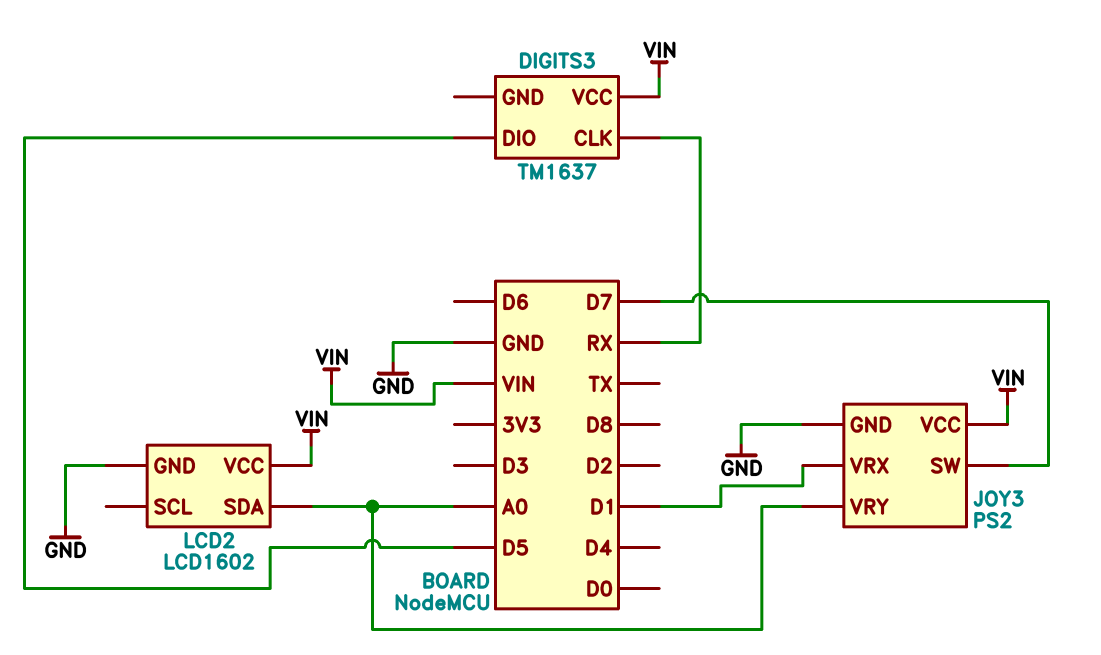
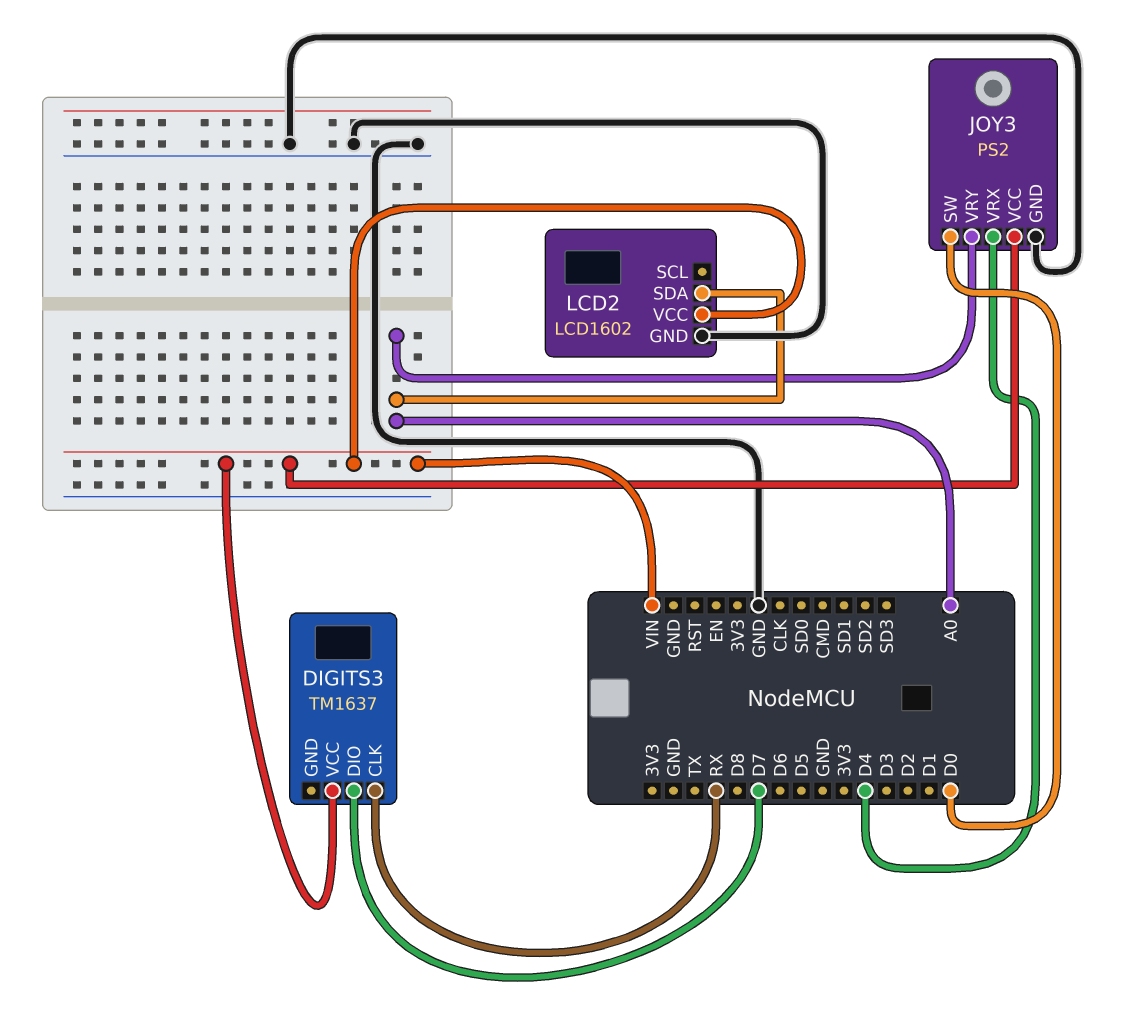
DIGITS3 pin DIO: D5 -> D7
JOY3 pin SW: D7 -> D0
JOY3 pin VRX: D1 -> D4

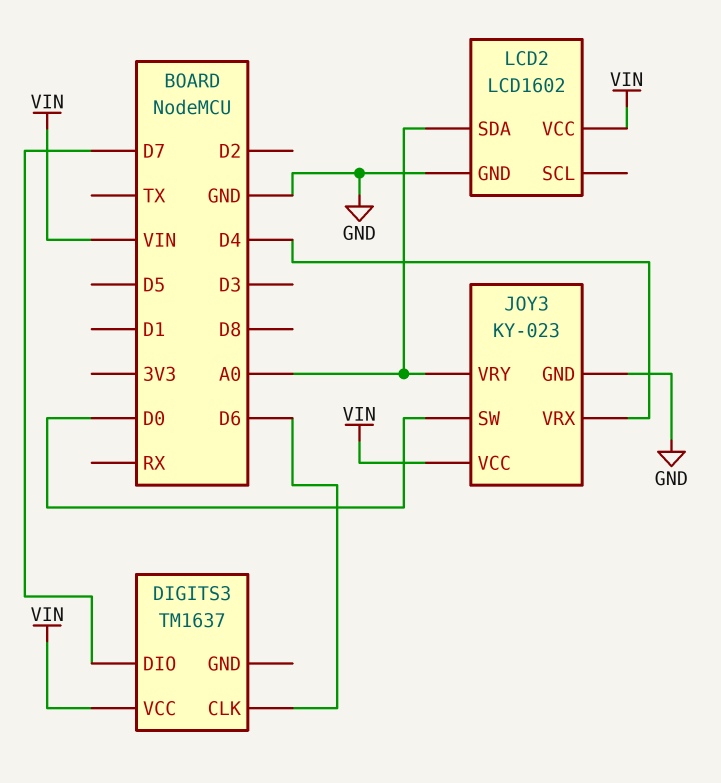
DIGITS3 pin CLK: RX -> D6
JOY3: PS2 -> KY-023

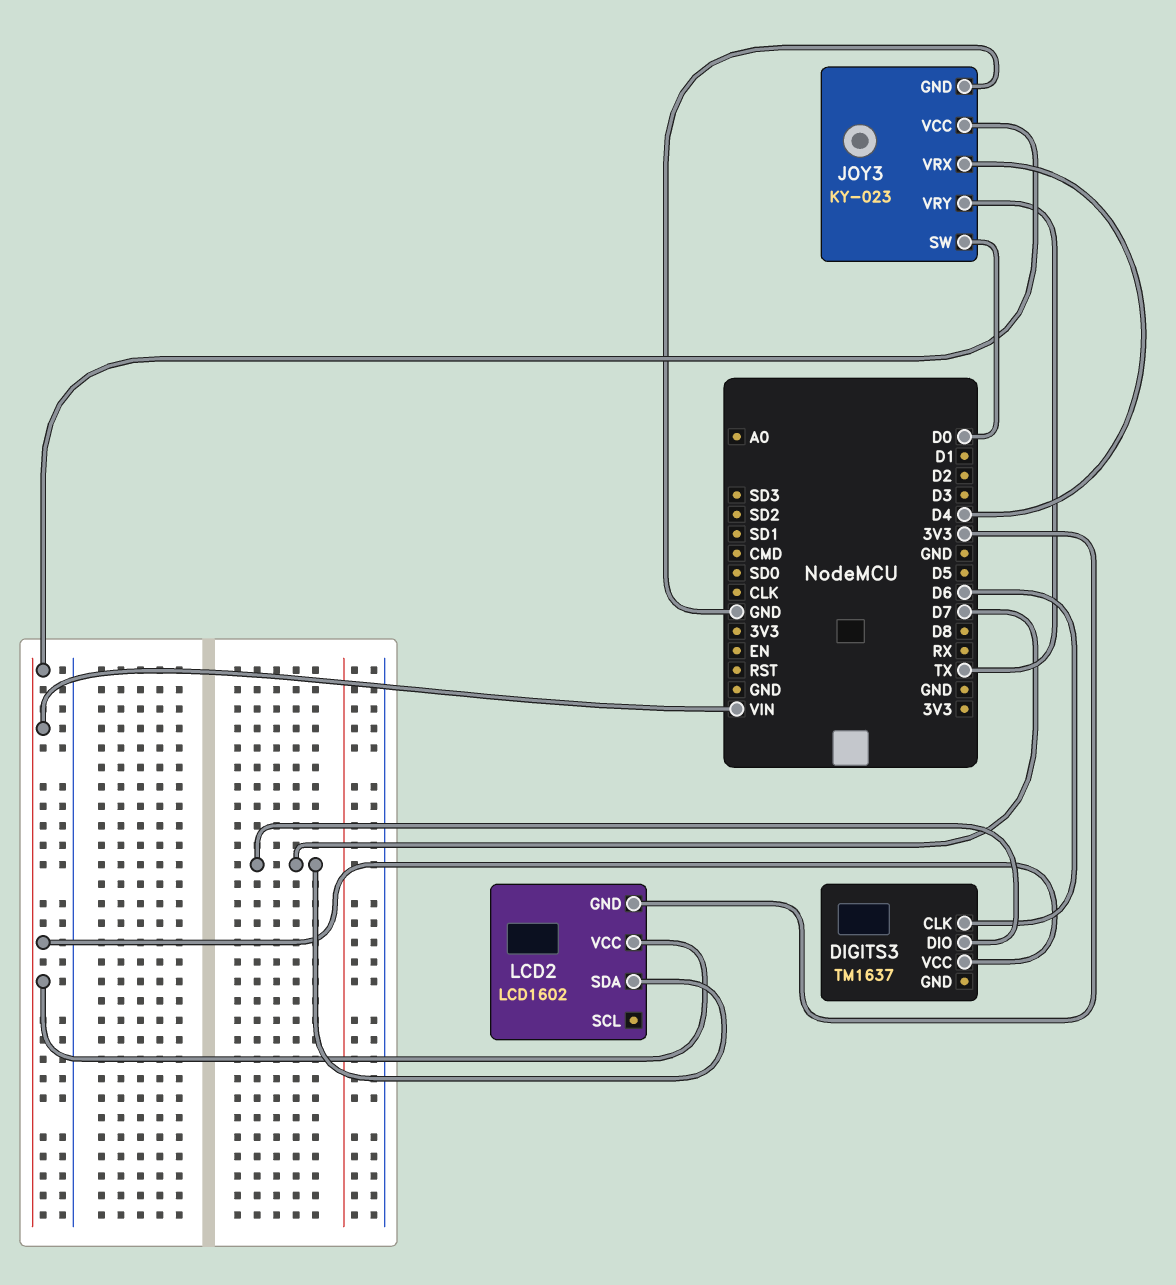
JOY3 pin VRY: A0 -> TX
LCD2 pin GND: GND -> 3V3
LCD2 pin SDA: A0 -> D7

